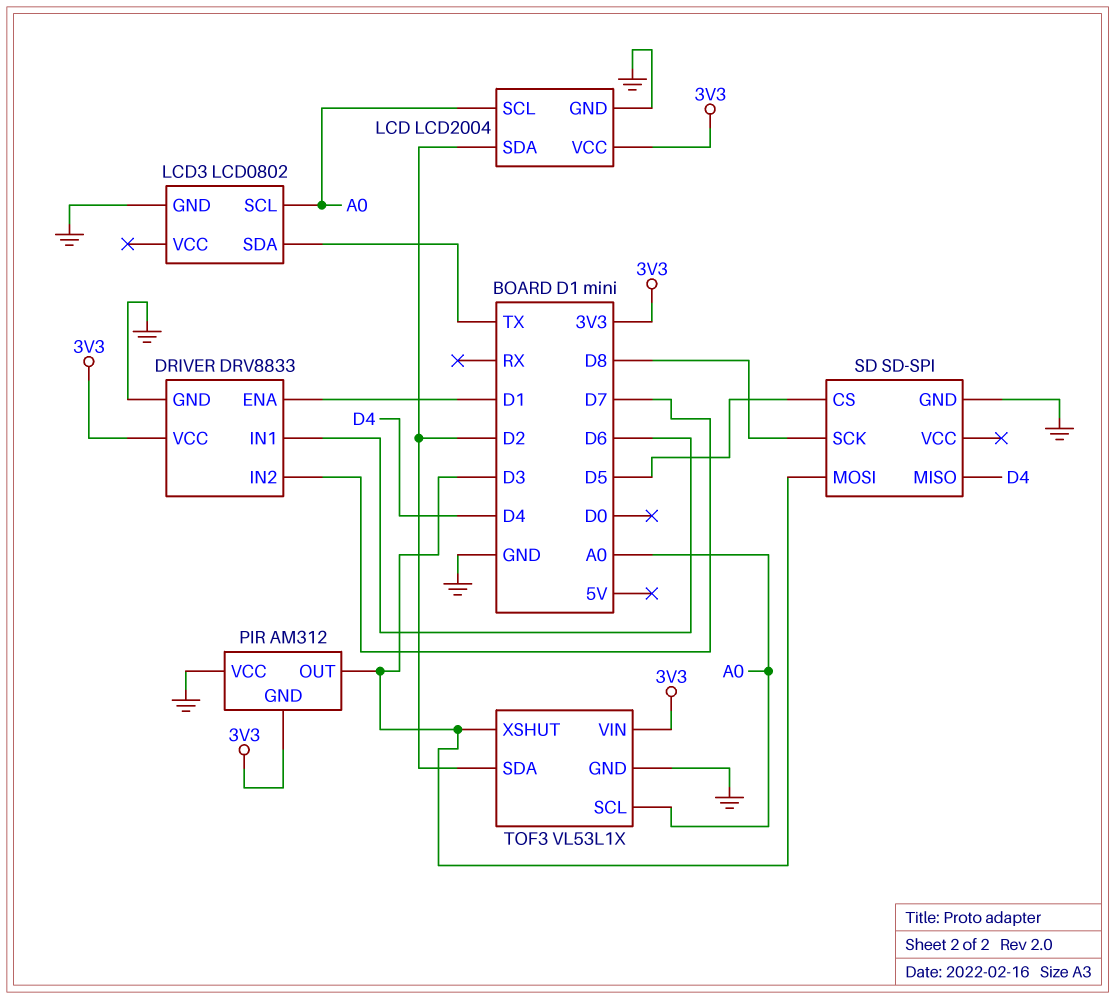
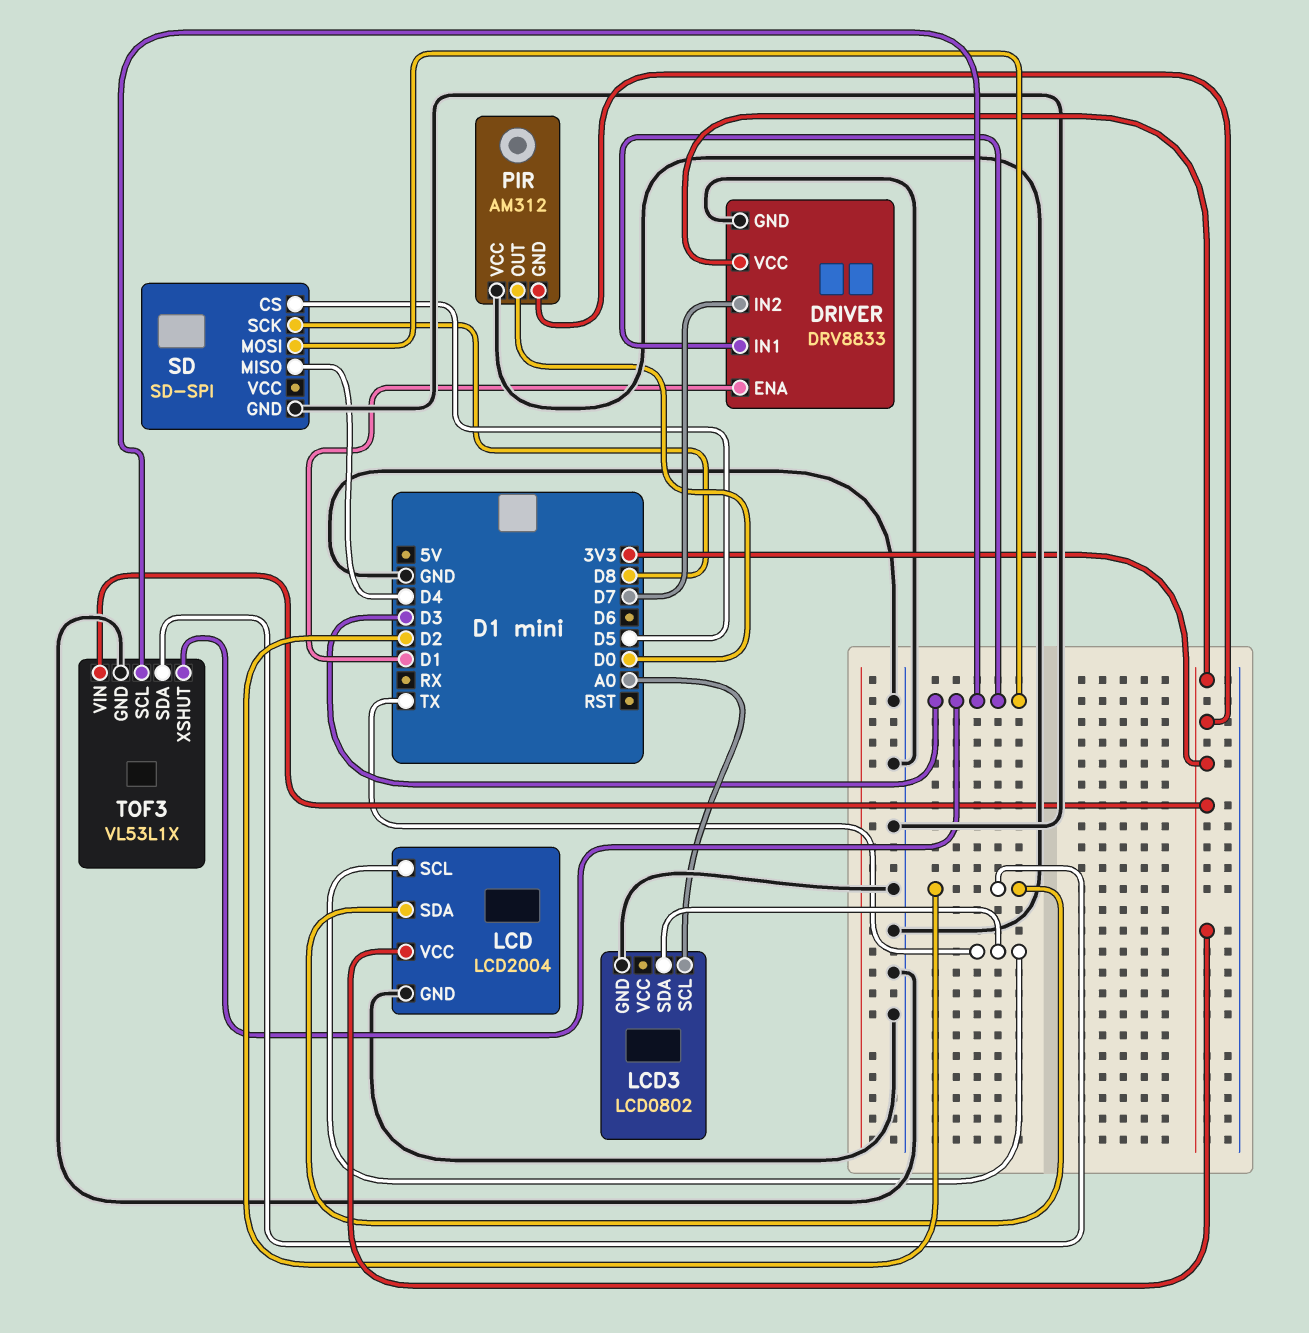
DRIVER pin IN1: D6 -> D3
LCD pin SCL: A0 -> TX
PIR pin OUT: D3 -> D0
TOF3 pin SCL: A0 -> D3

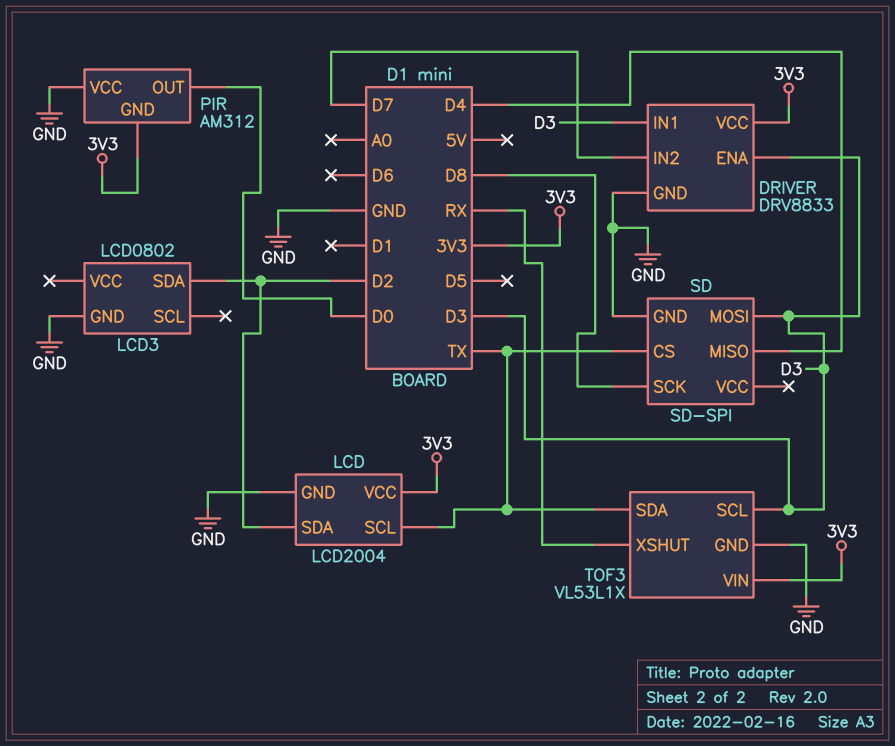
DRIVER pin ENA: D1 -> D3
LCD3 pin SCL: A0 -> none
LCD3 pin SDA: TX -> D2
SD pin CS: D5 -> TX
TOF3 pin SDA: D2 -> TX
TOF3 pin XSHUT: D3 -> RX

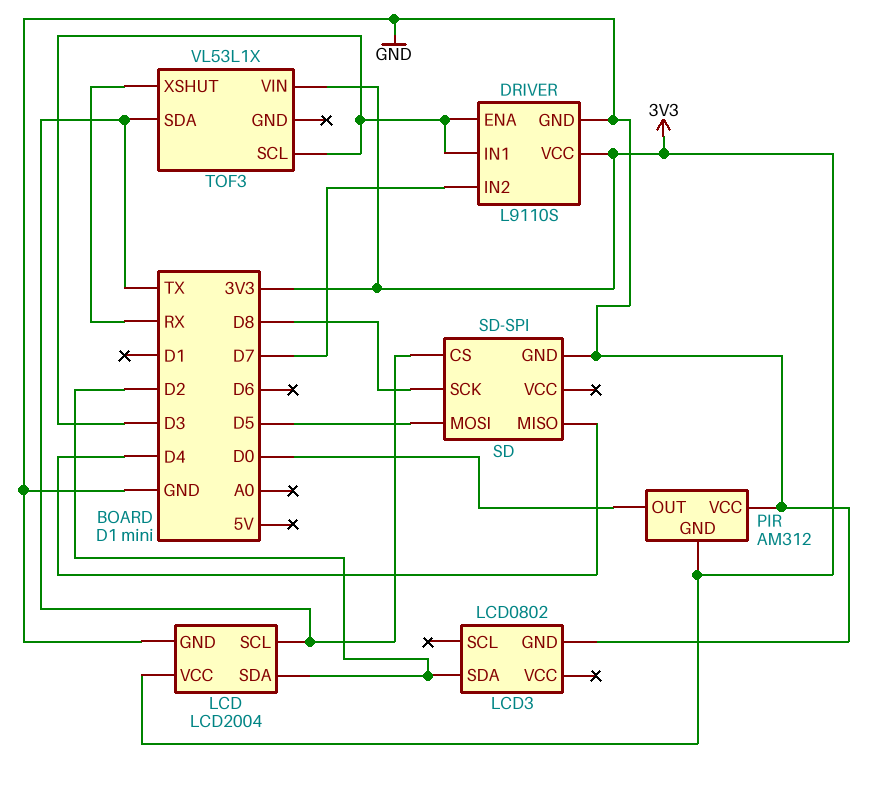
DRIVER: DRV8833 -> L9110S
SD pin MOSI: D3 -> D5
TOF3 pin GND: GND -> none

